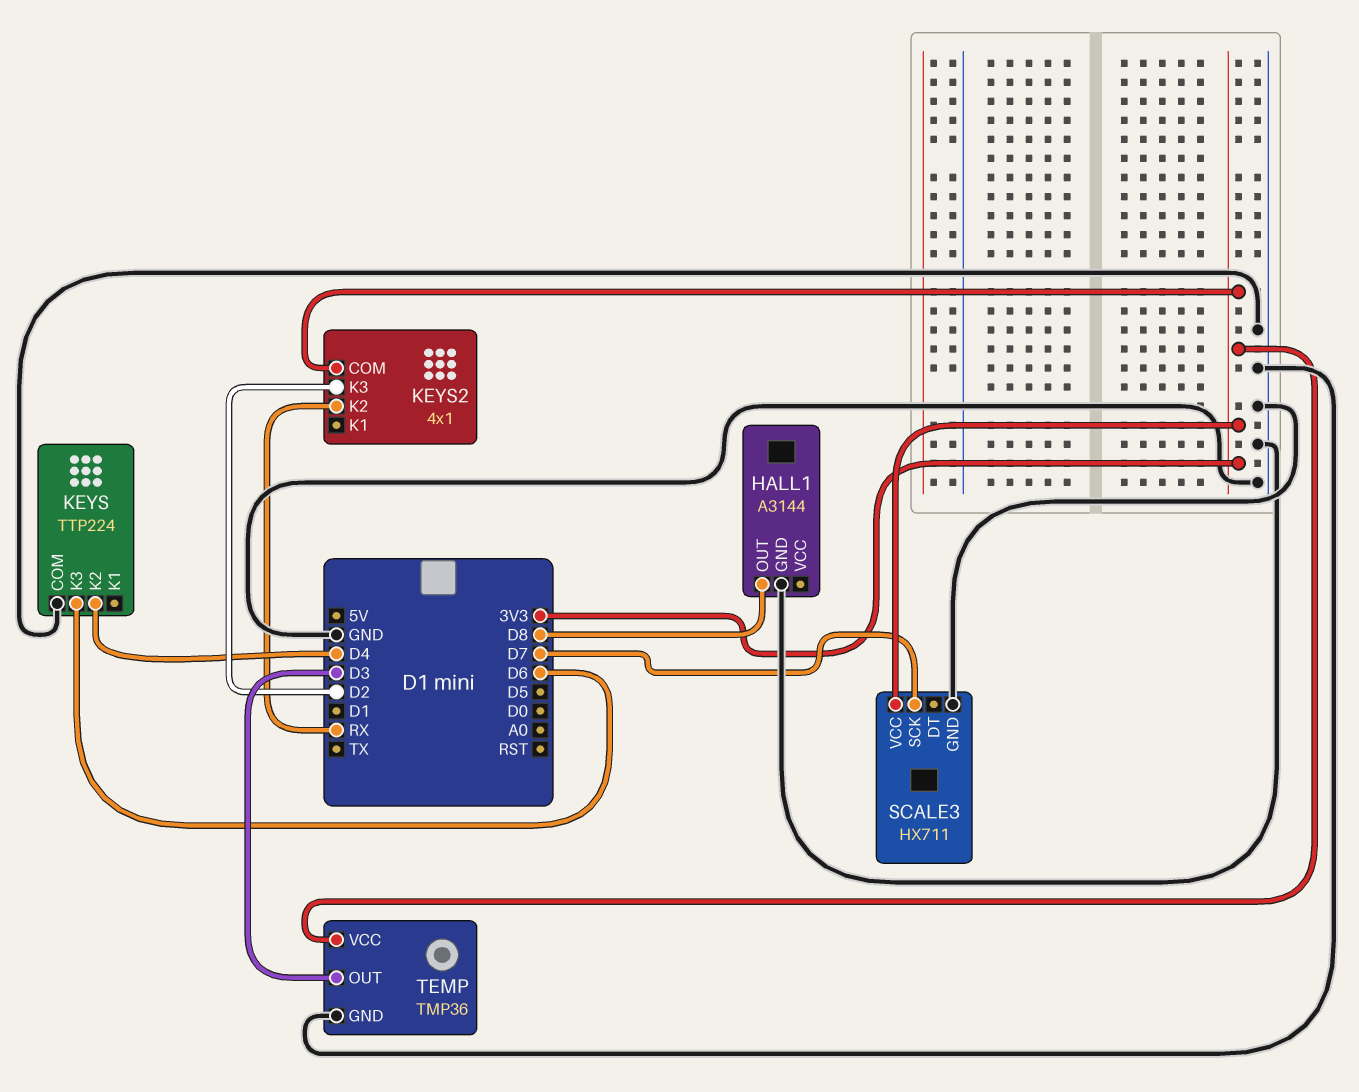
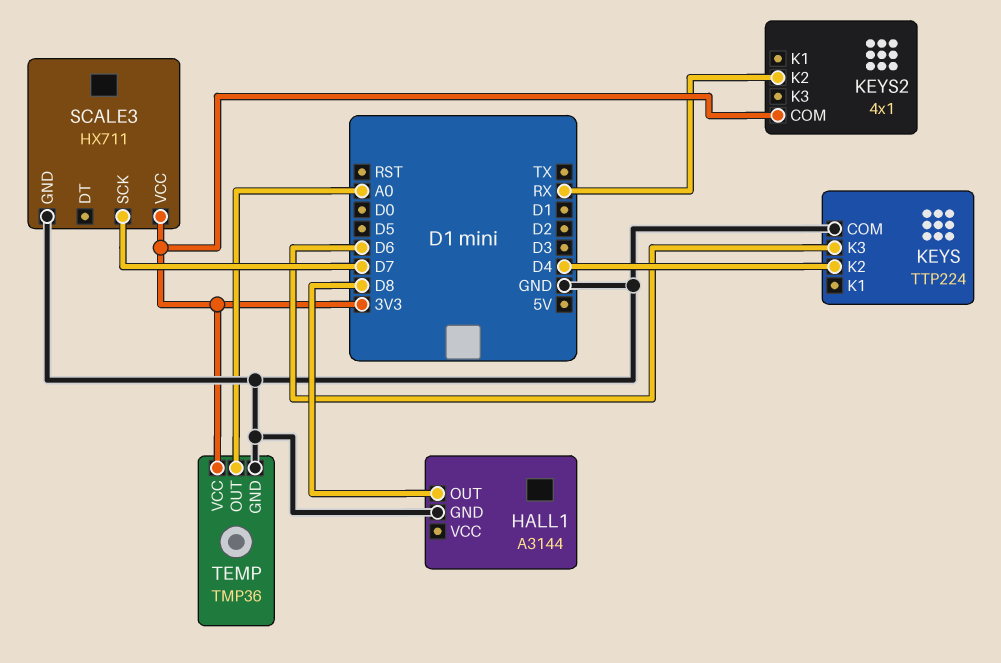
KEYS2 pin K3: D2 -> none
TEMP pin OUT: D3 -> A0

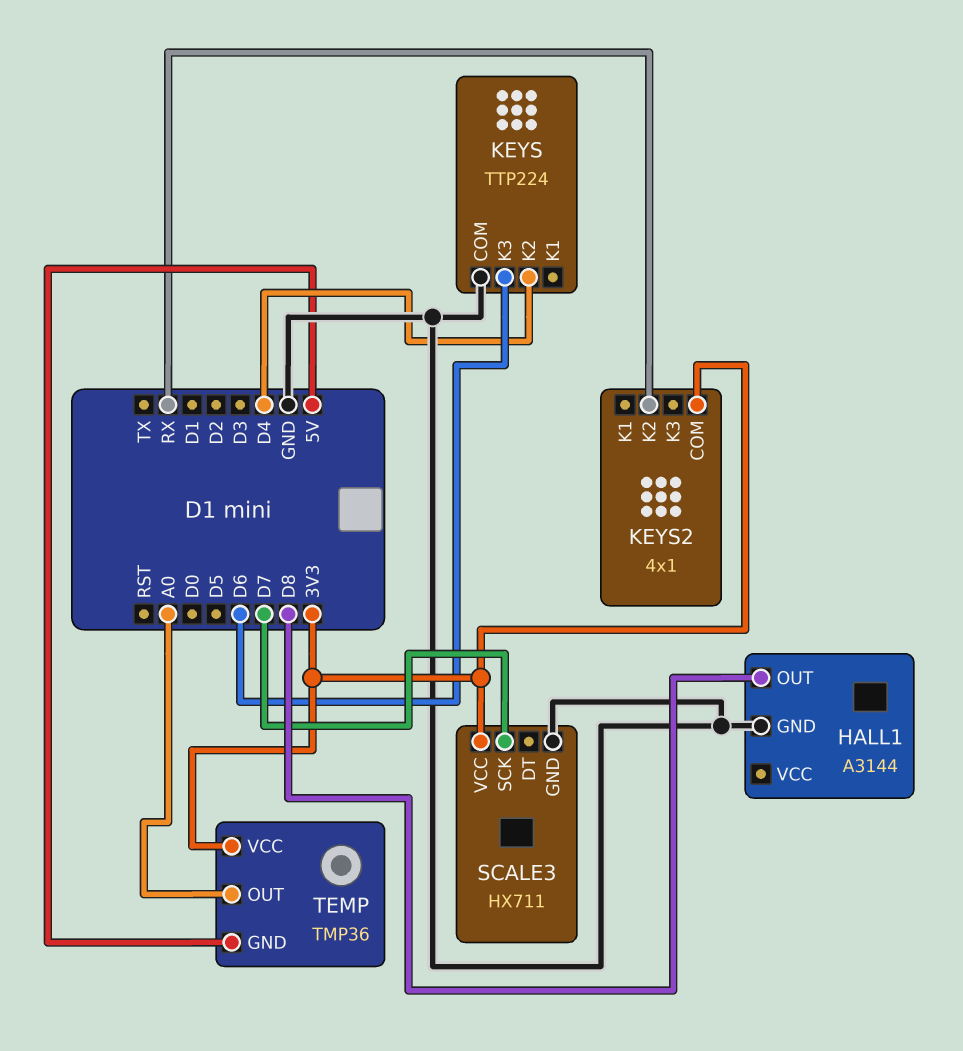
TEMP pin GND: GND -> 5V

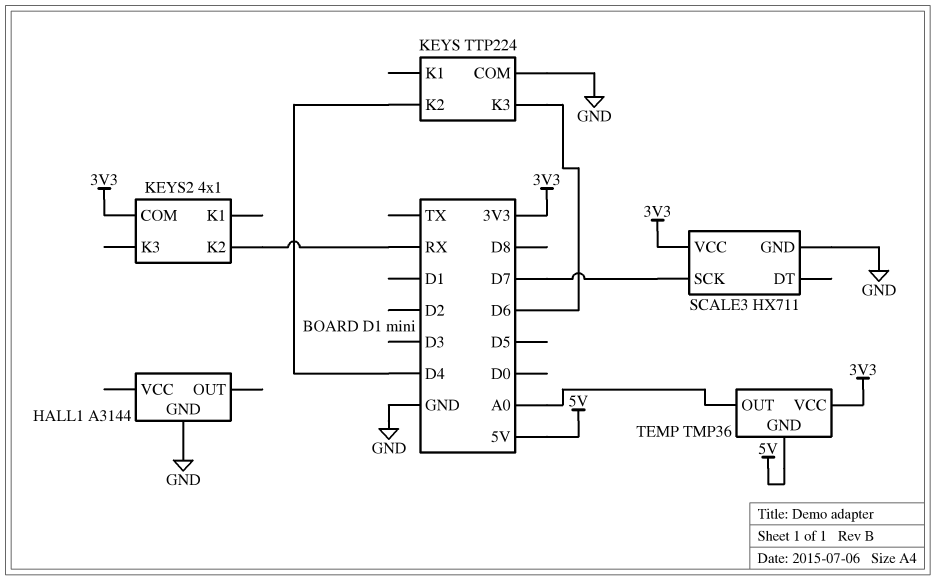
HALL1 pin OUT: D8 -> none

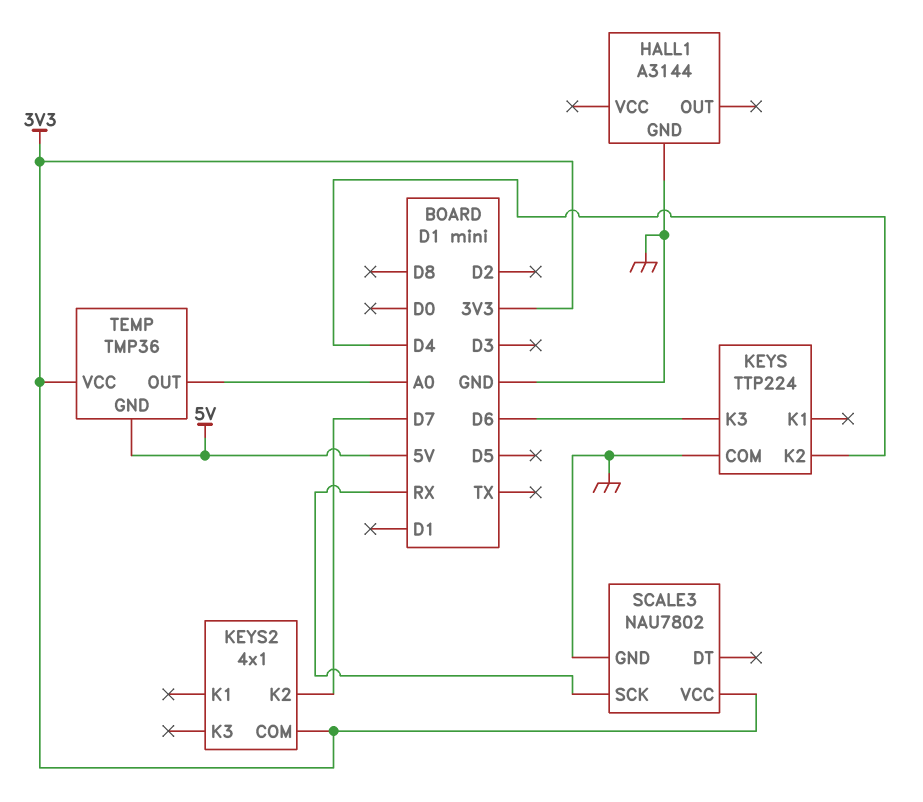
KEYS2 pin K2: RX -> D7
SCALE3: HX711 -> NAU7802
SCALE3 pin SCK: D7 -> RX

